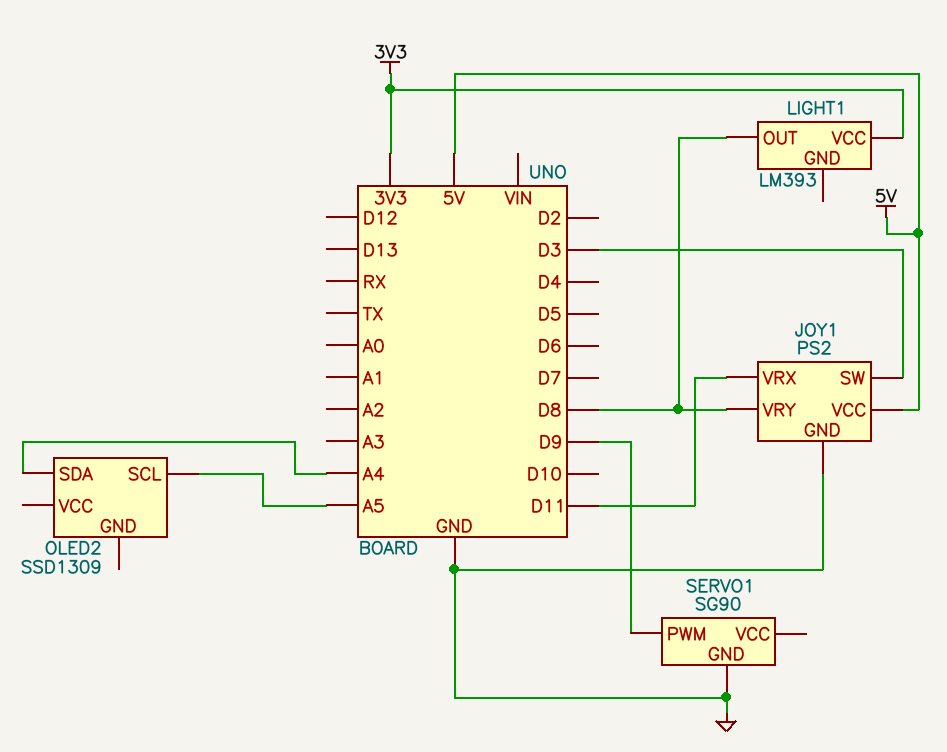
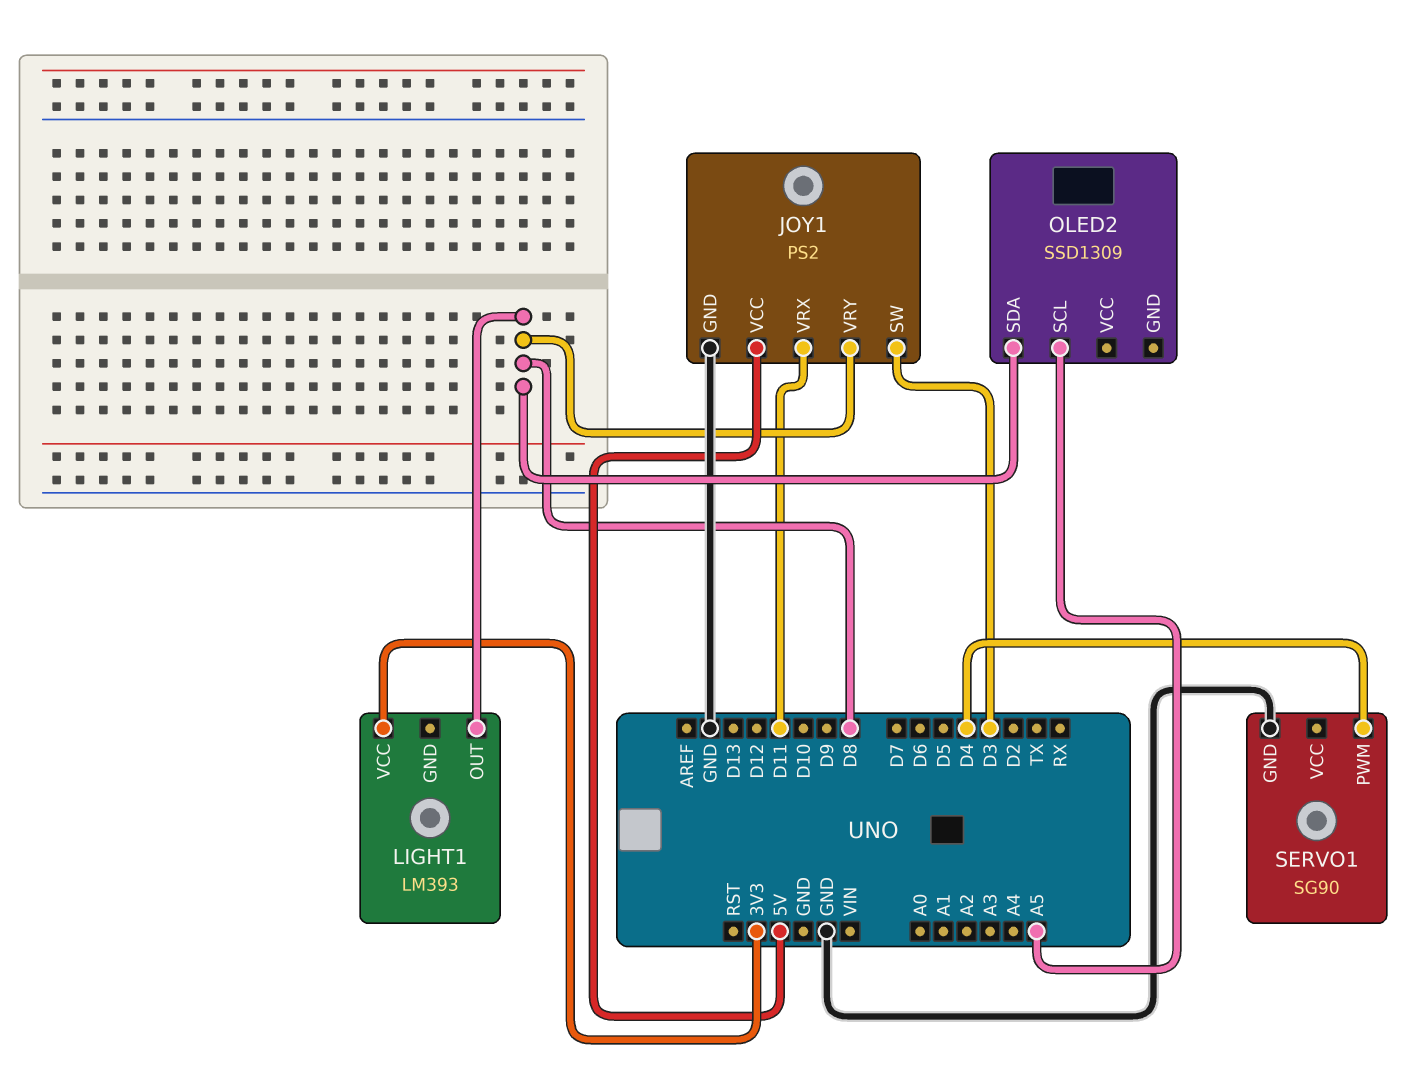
OLED2 pin SDA: A4 -> D8
SERVO1 pin PWM: D9 -> D4

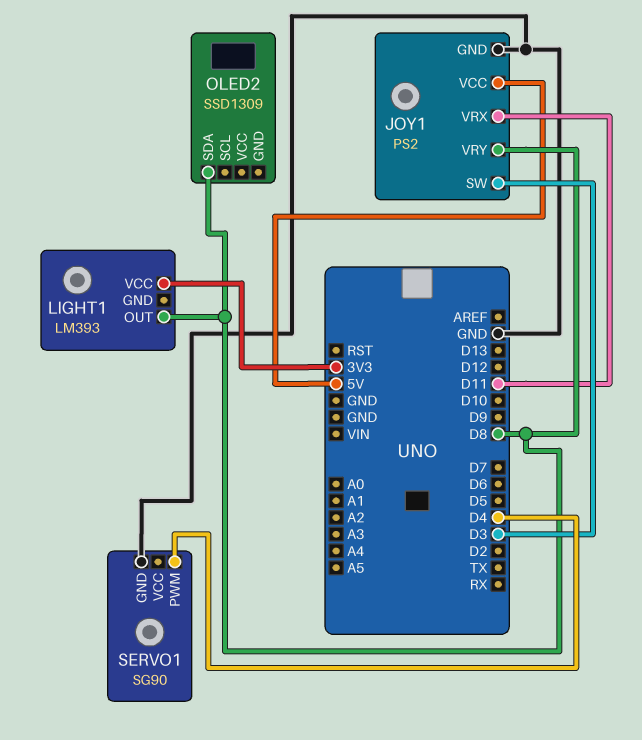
OLED2 pin SCL: A5 -> none

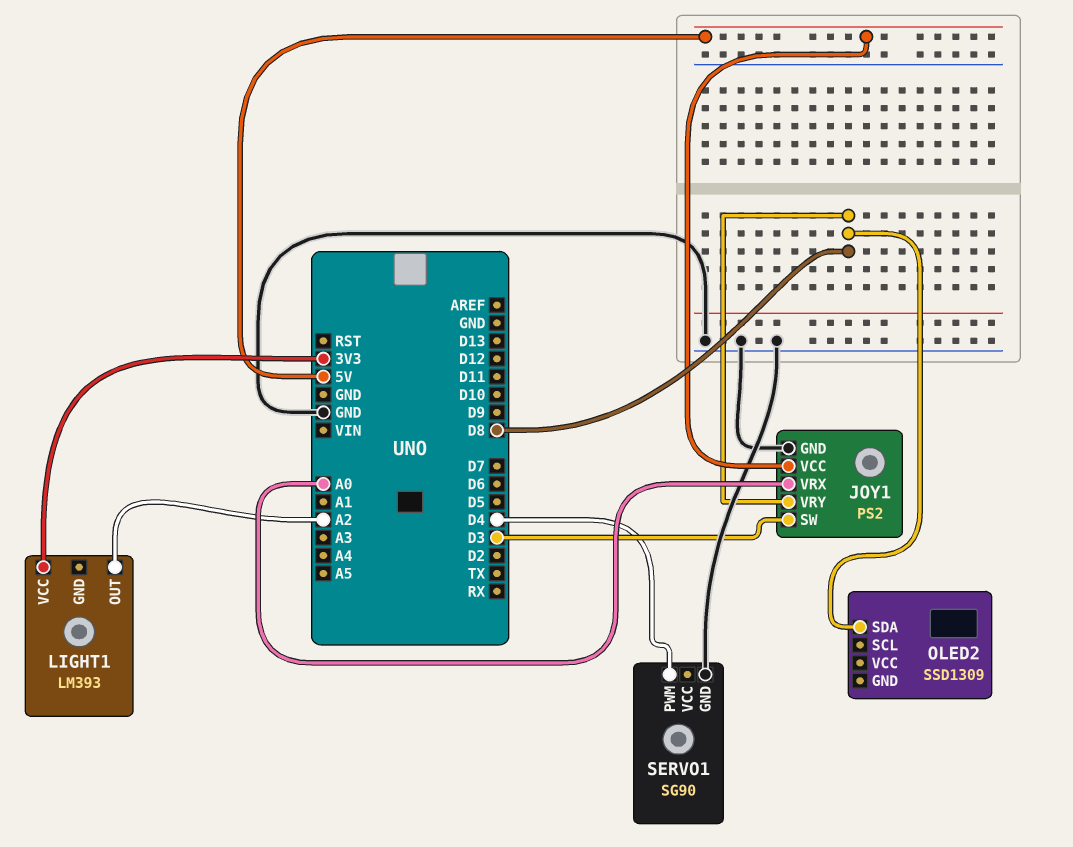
JOY1 pin VRX: D11 -> A0
LIGHT1 pin OUT: D8 -> A2

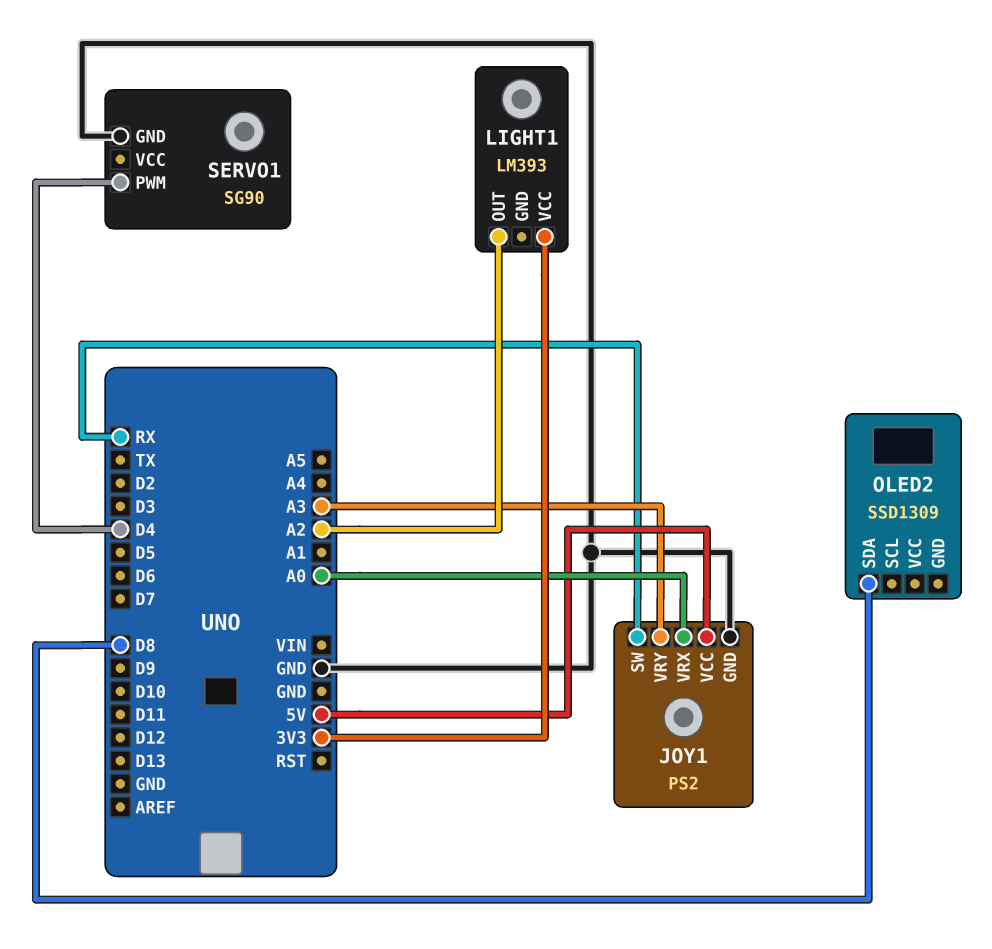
JOY1 pin SW: D3 -> RX
JOY1 pin VRY: D8 -> A3

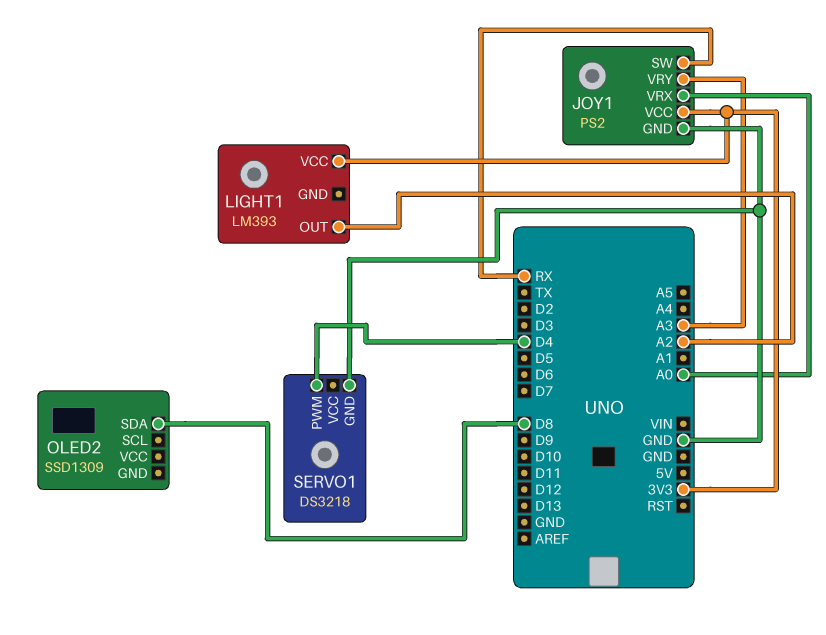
JOY1 pin VCC: 5V -> 3V3
SERVO1: SG90 -> DS3218

